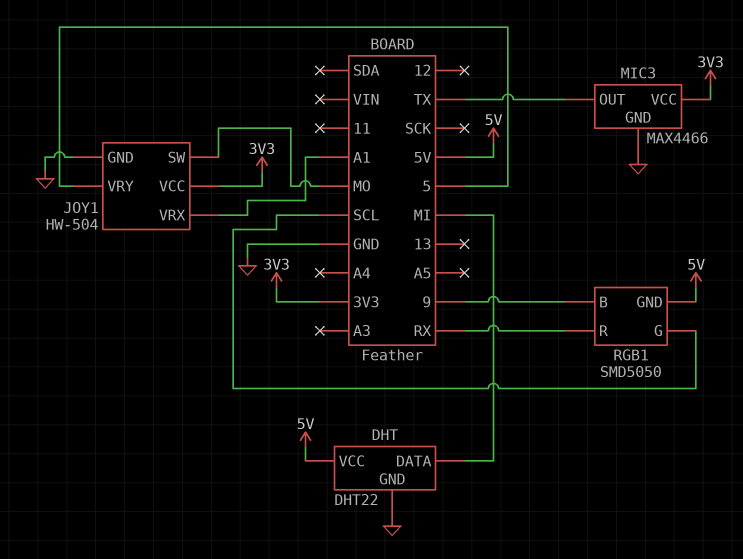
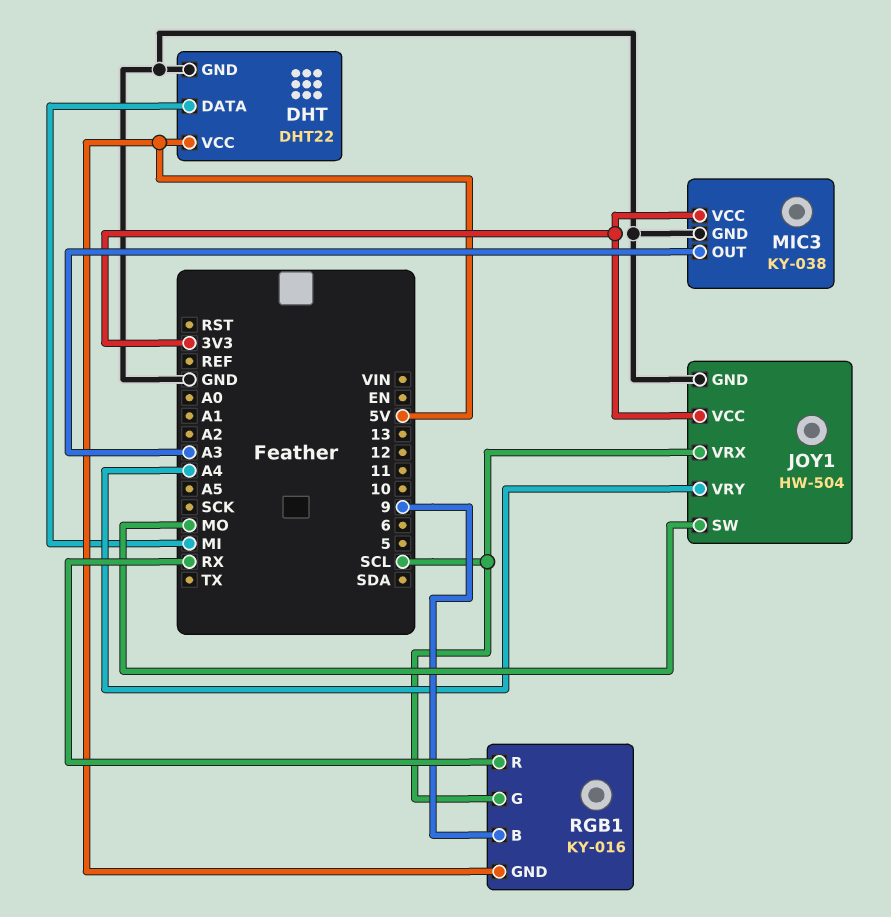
JOY1 pin VRX: A1 -> SCL
JOY1 pin VRY: 5 -> A4
MIC3: MAX4466 -> KY-038
MIC3 pin OUT: TX -> A3
RGB1: SMD5050 -> KY-016

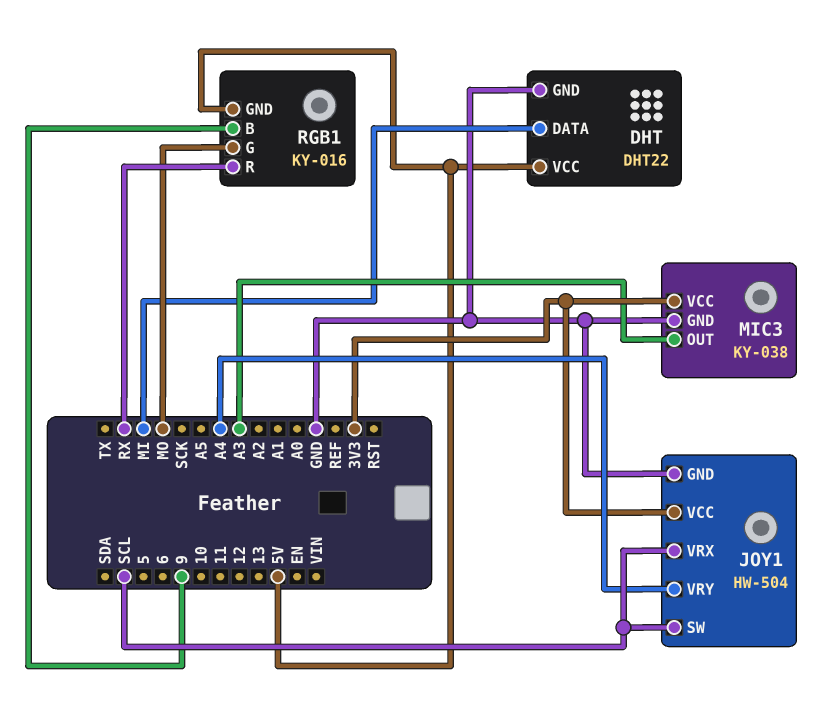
JOY1 pin SW: MO -> SCL
RGB1 pin G: SCL -> MO

